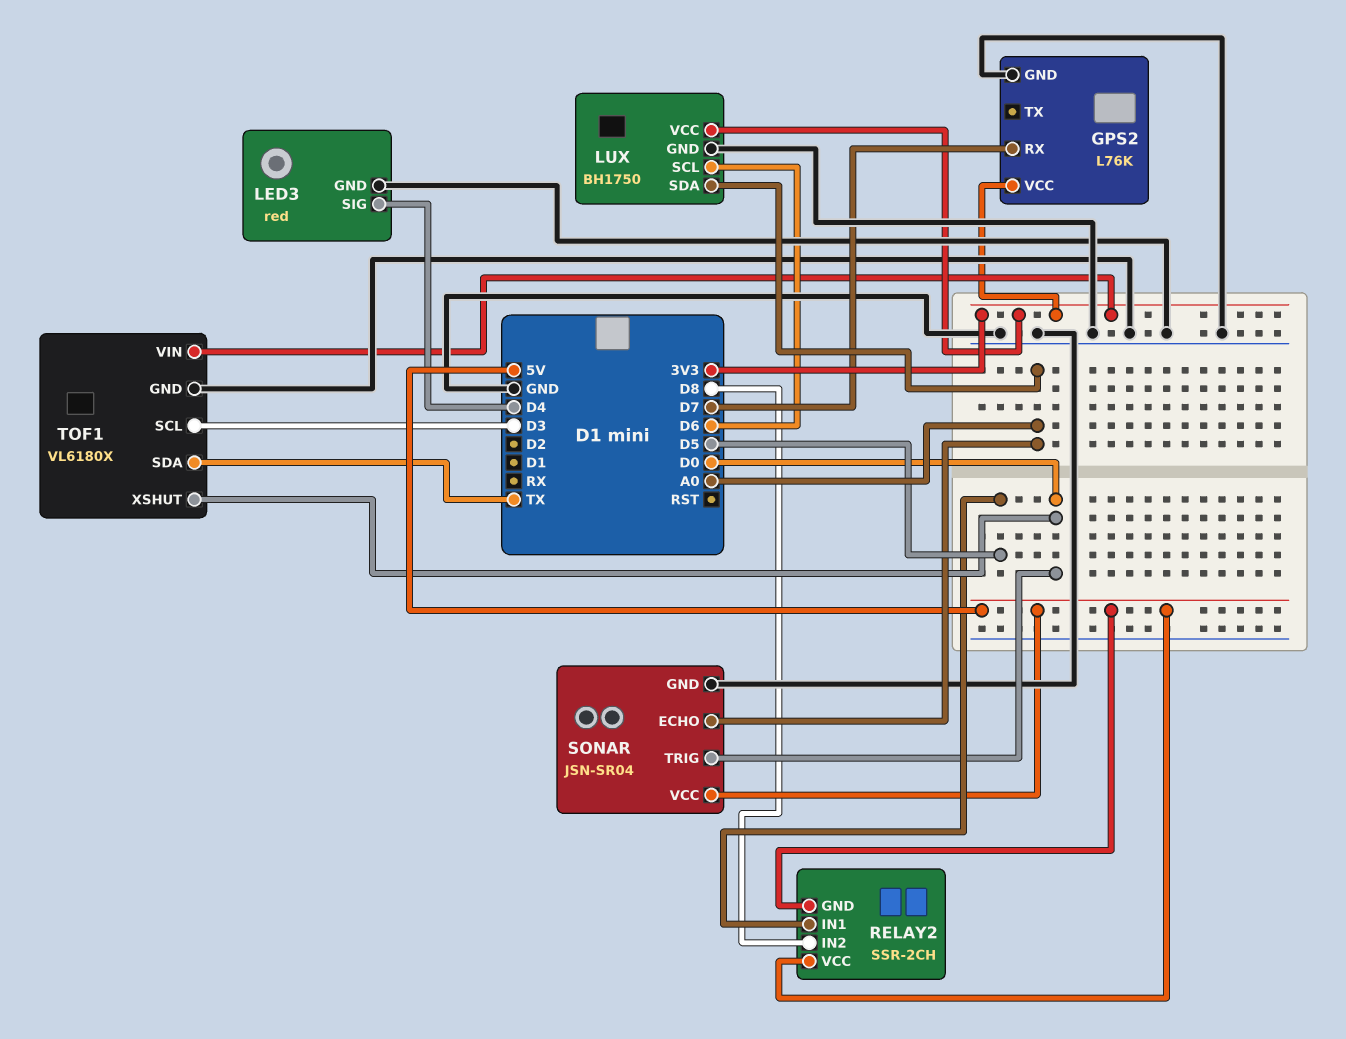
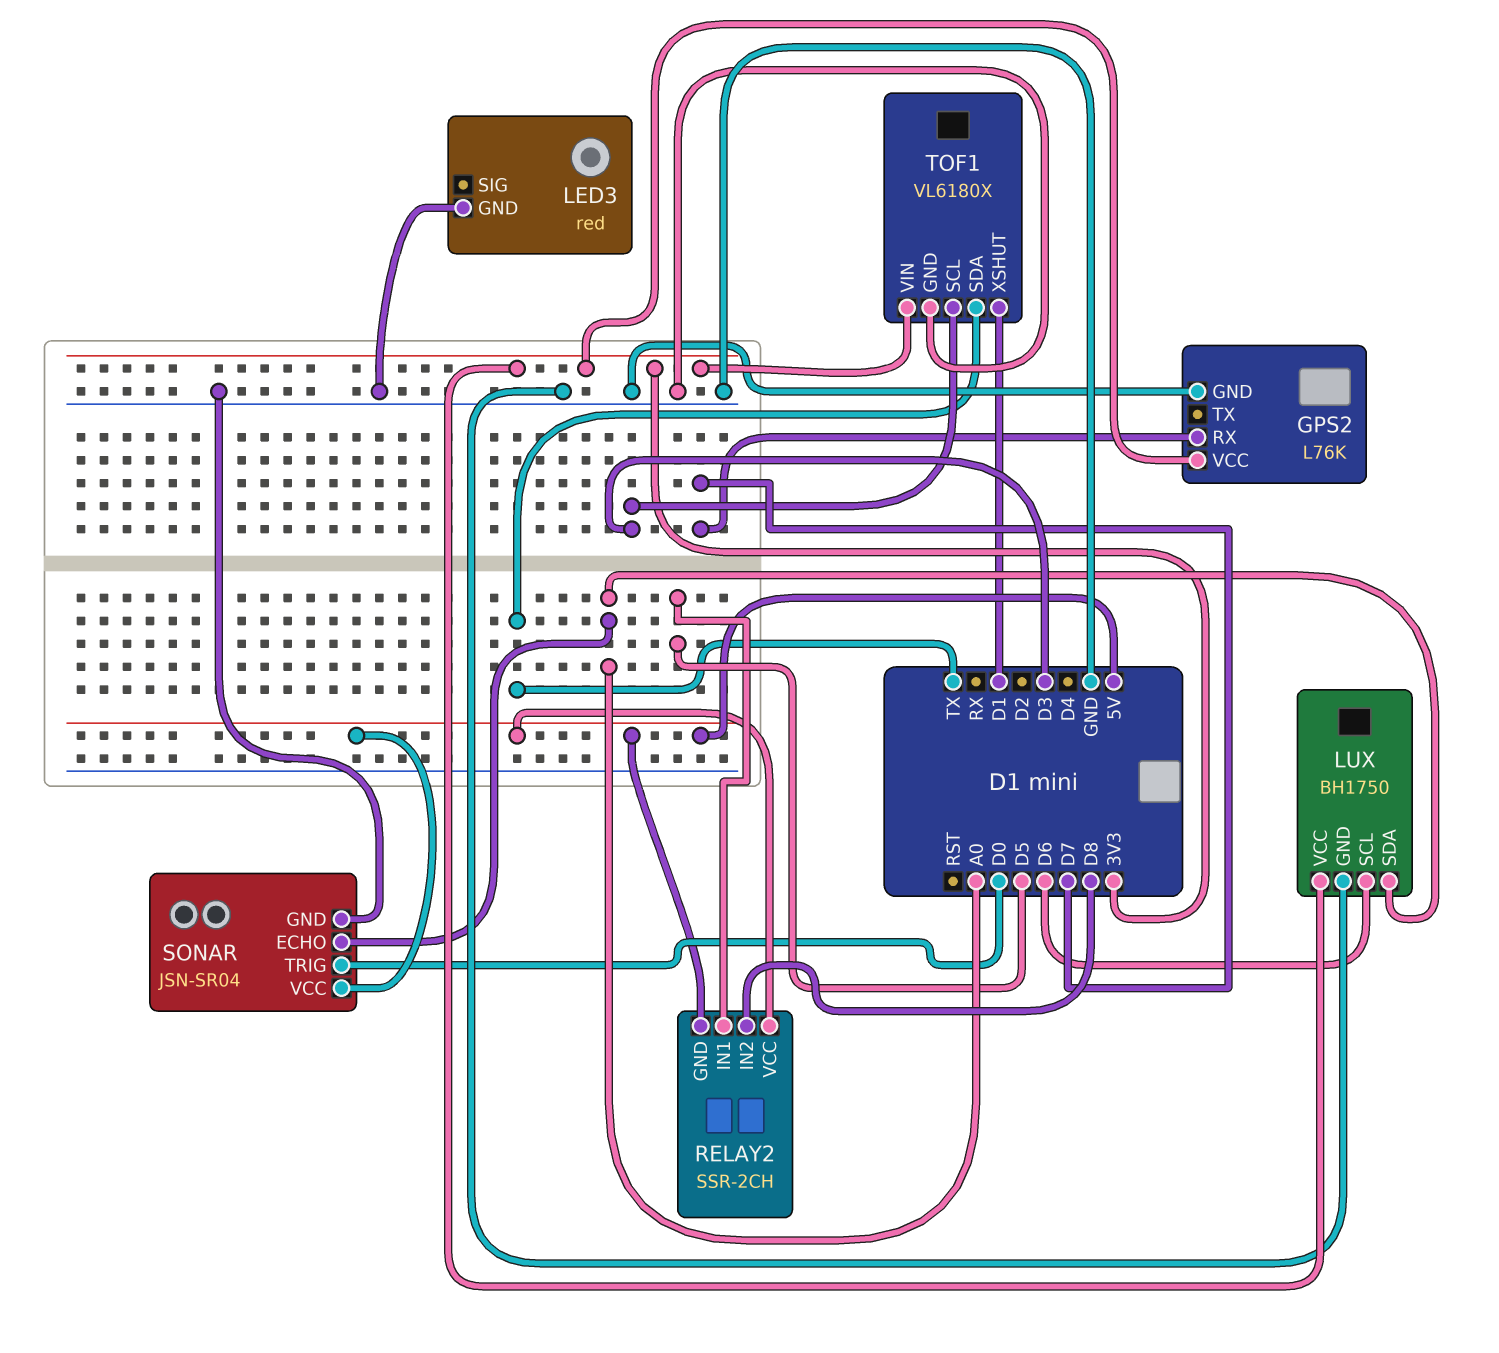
LED3 pin SIG: D4 -> none
TOF1 pin XSHUT: D0 -> D1

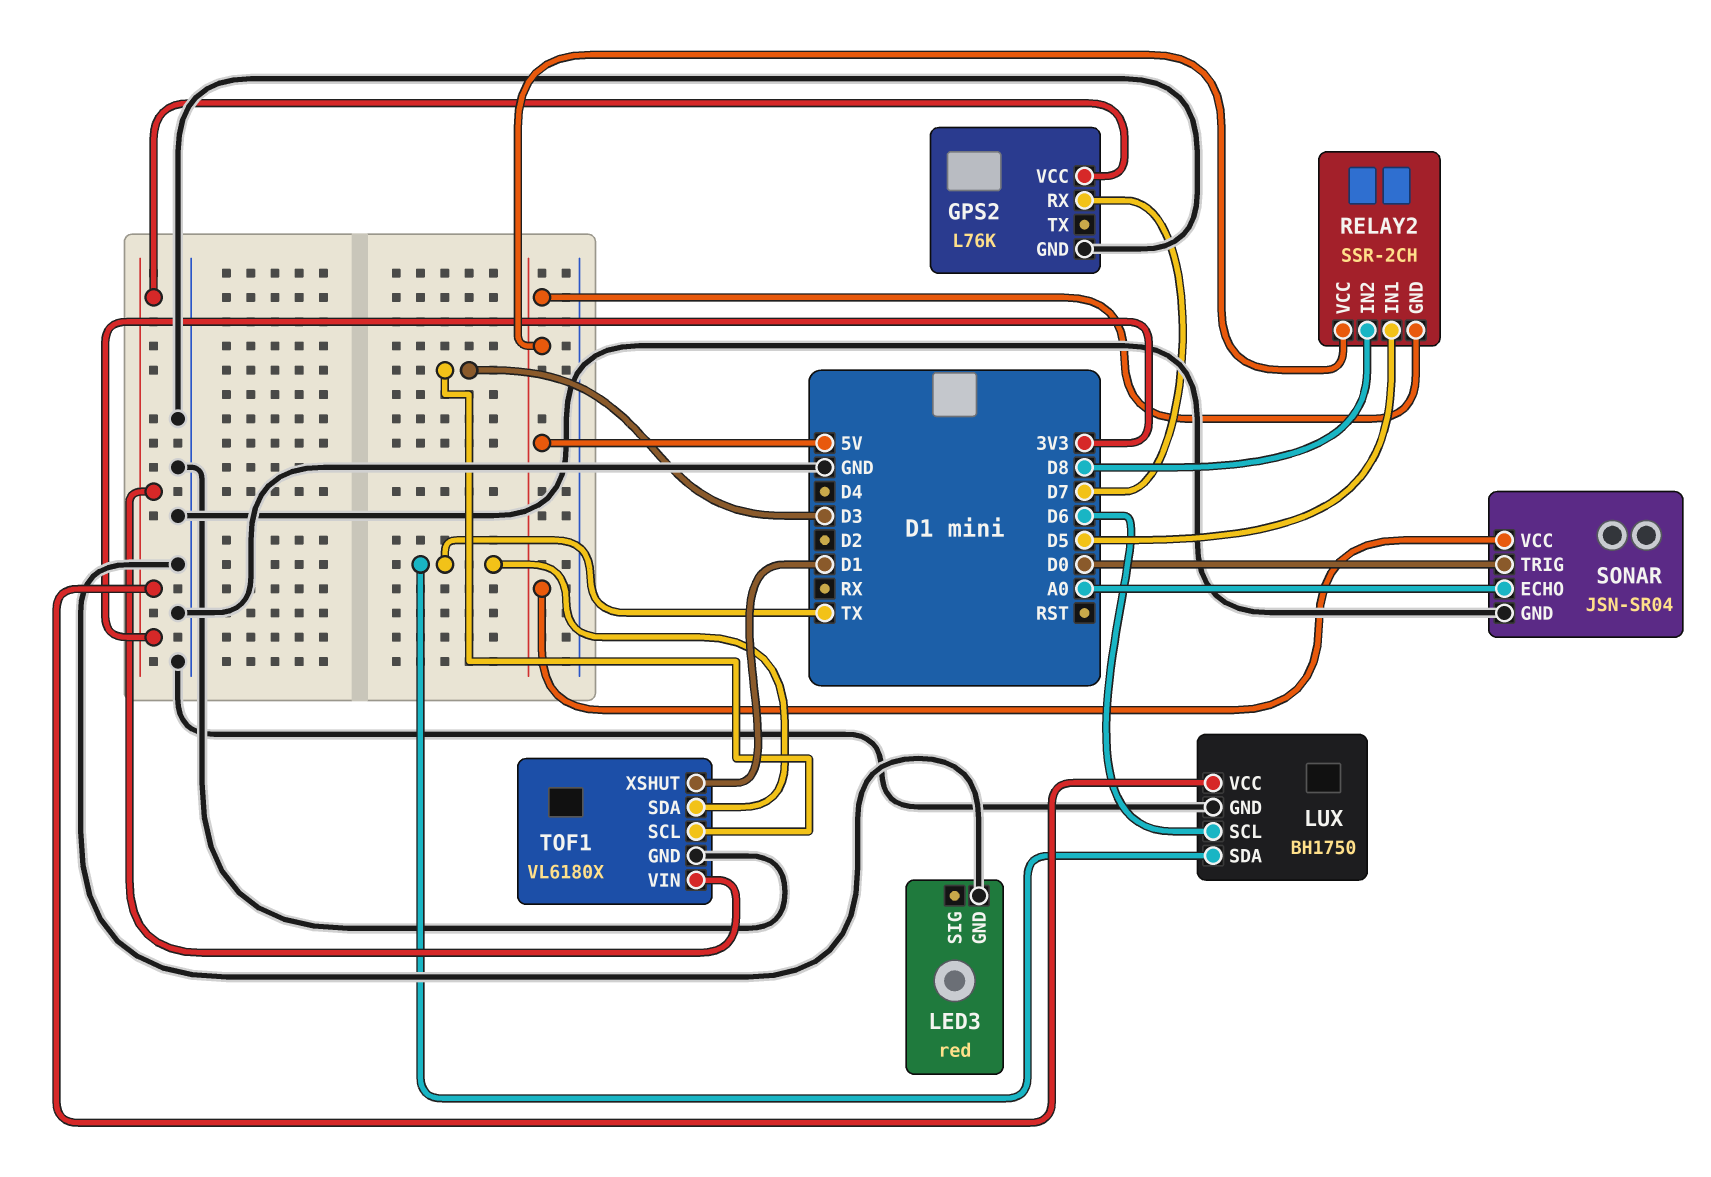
LUX pin SDA: A0 -> TX

